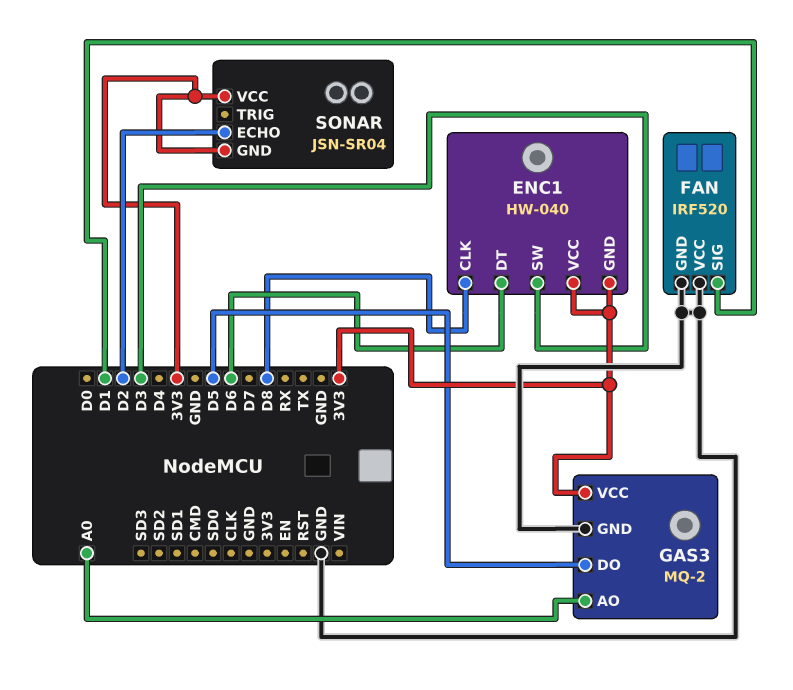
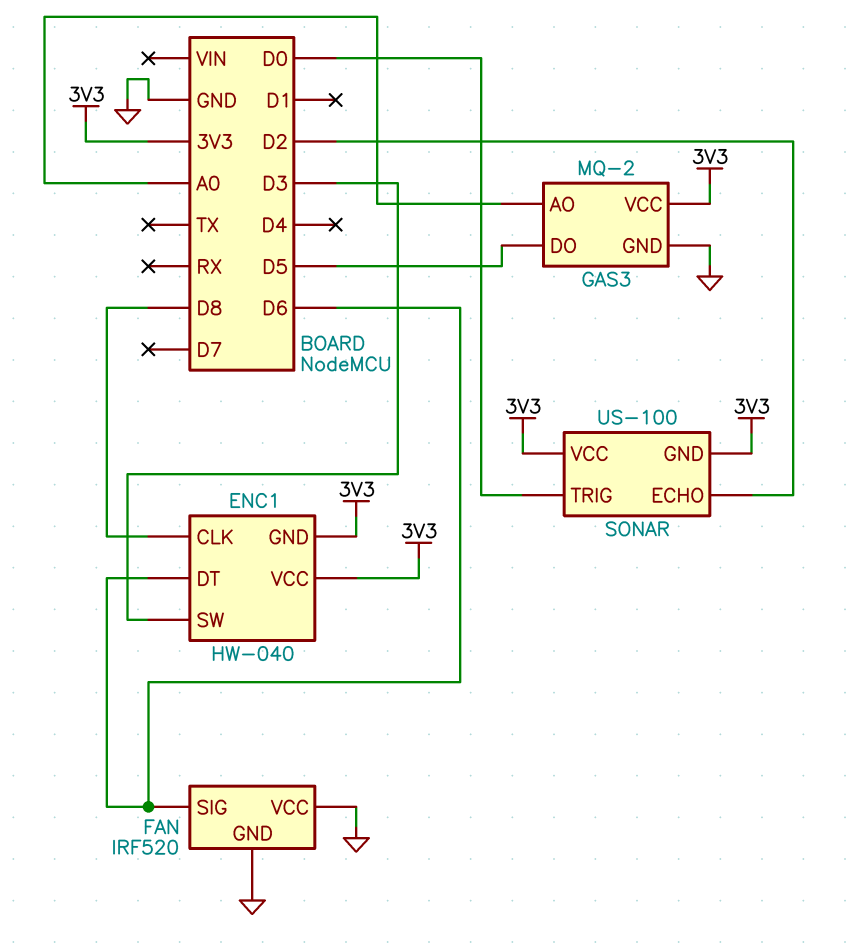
FAN pin SIG: D1 -> D6
SONAR: JSN-SR04 -> US-100
SONAR pin TRIG: none -> D0

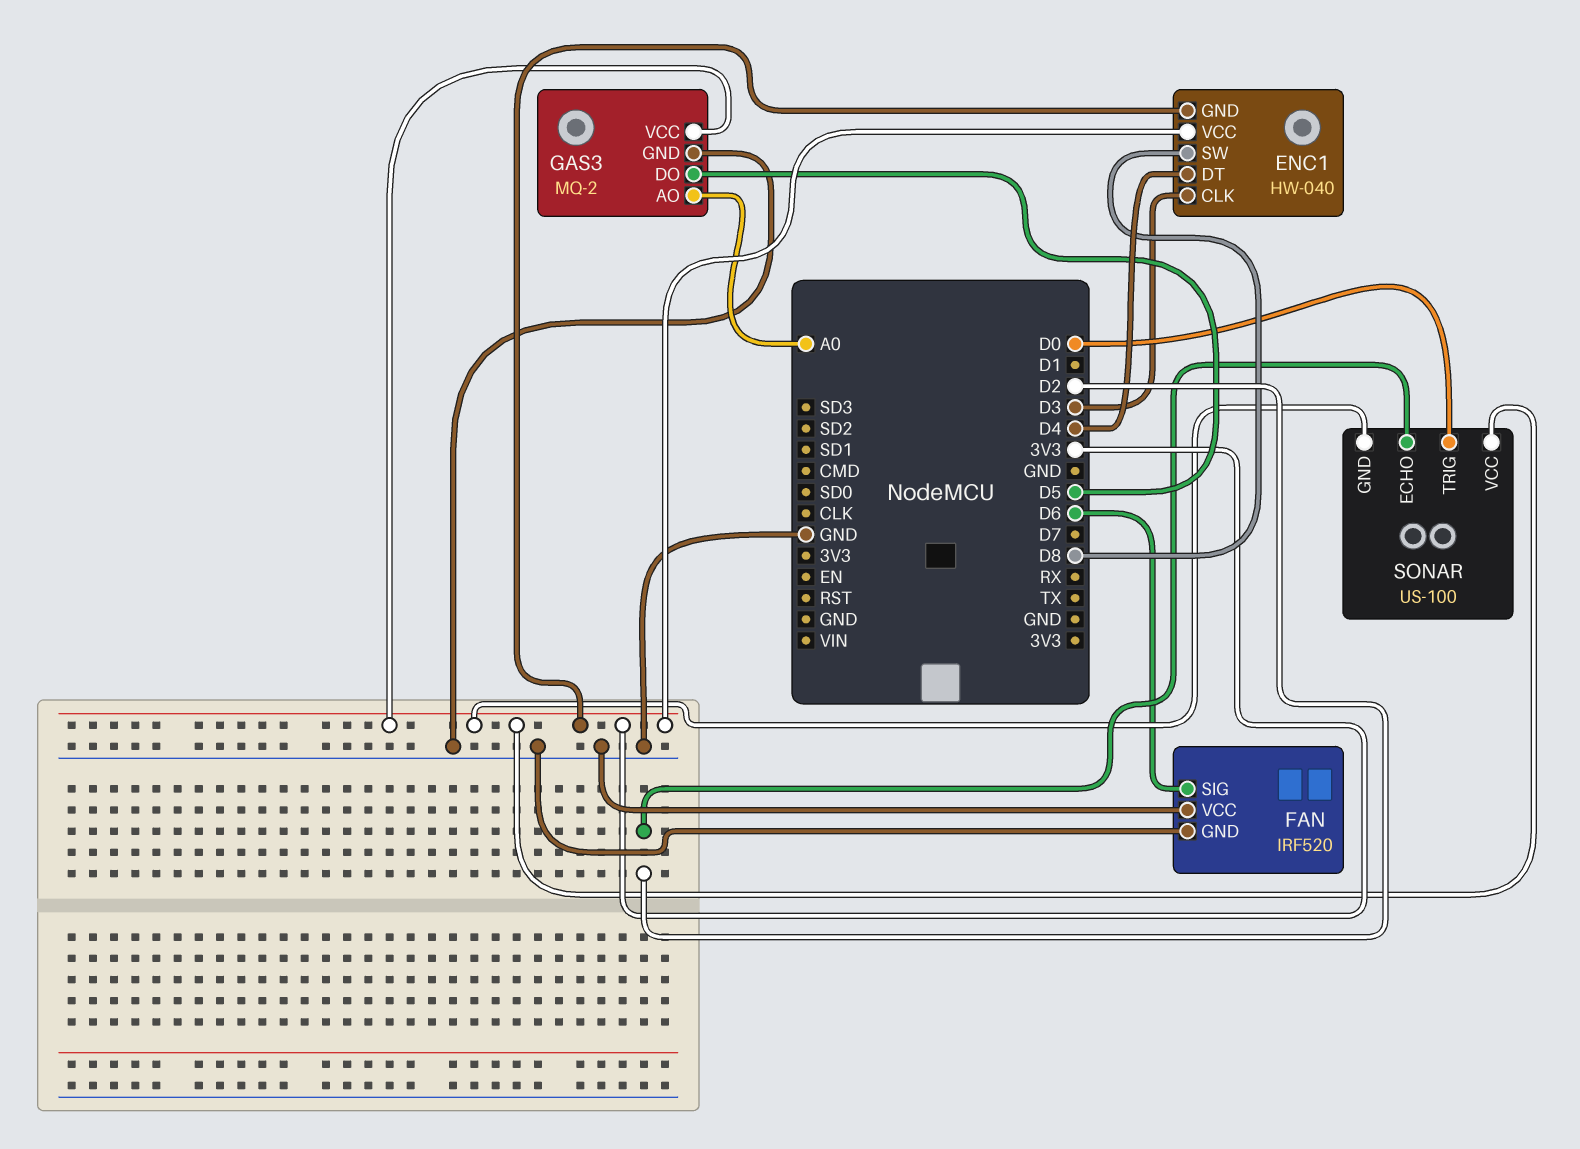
ENC1 pin CLK: D8 -> D3
ENC1 pin DT: D6 -> D4
ENC1 pin SW: D3 -> D8

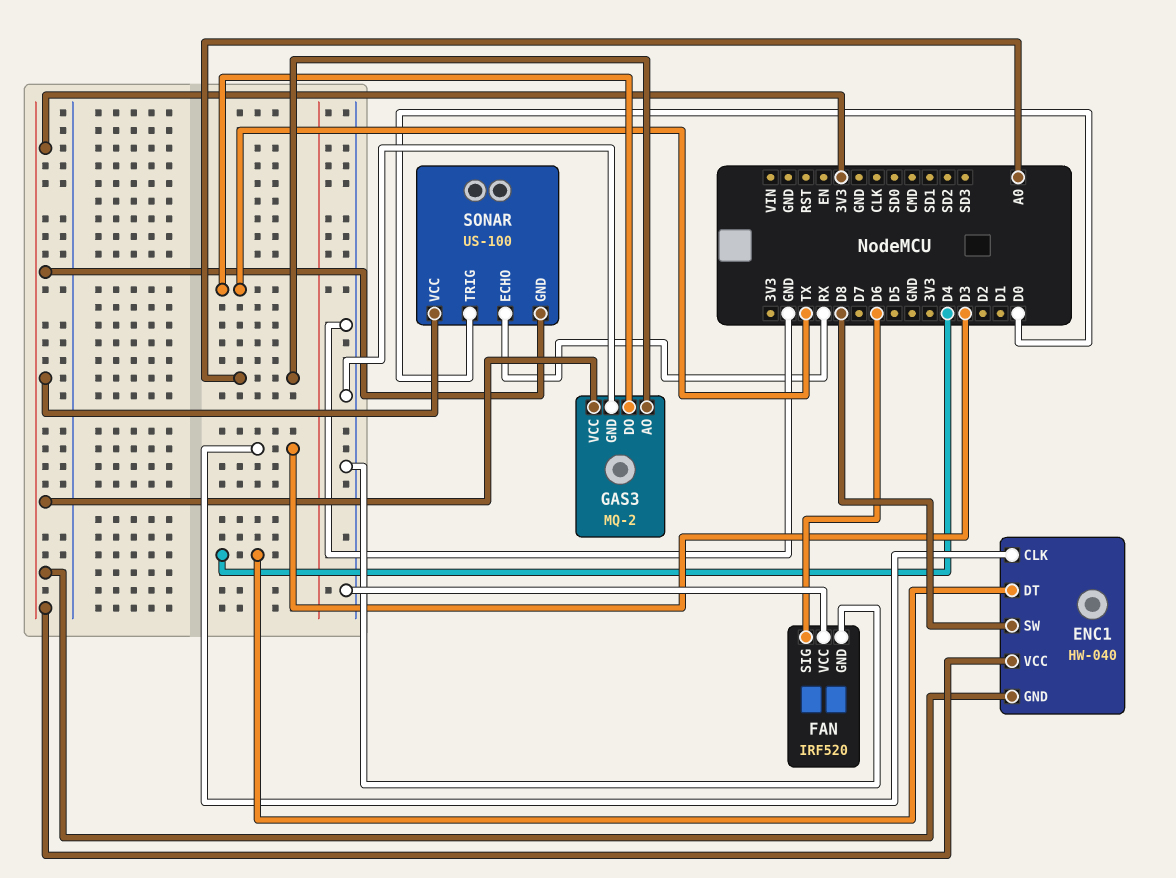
GAS3 pin DO: D5 -> TX
SONAR pin ECHO: D2 -> RX

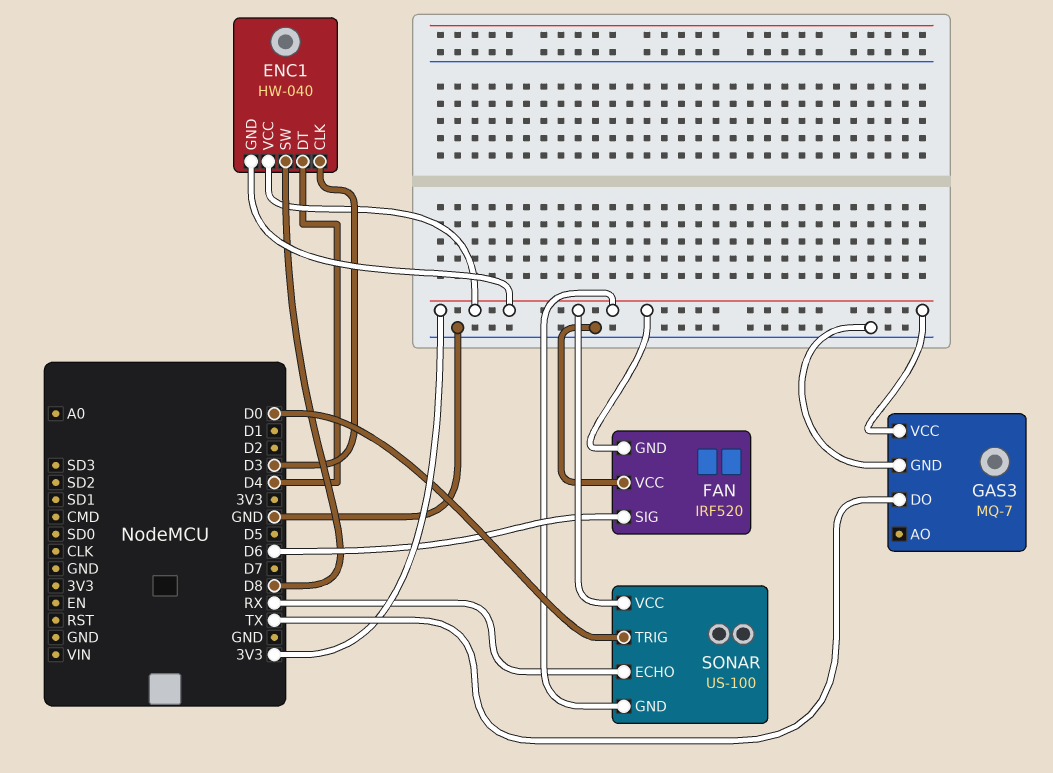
FAN pin GND: GND -> 3V3
GAS3: MQ-2 -> MQ-7
GAS3 pin AO: A0 -> none

